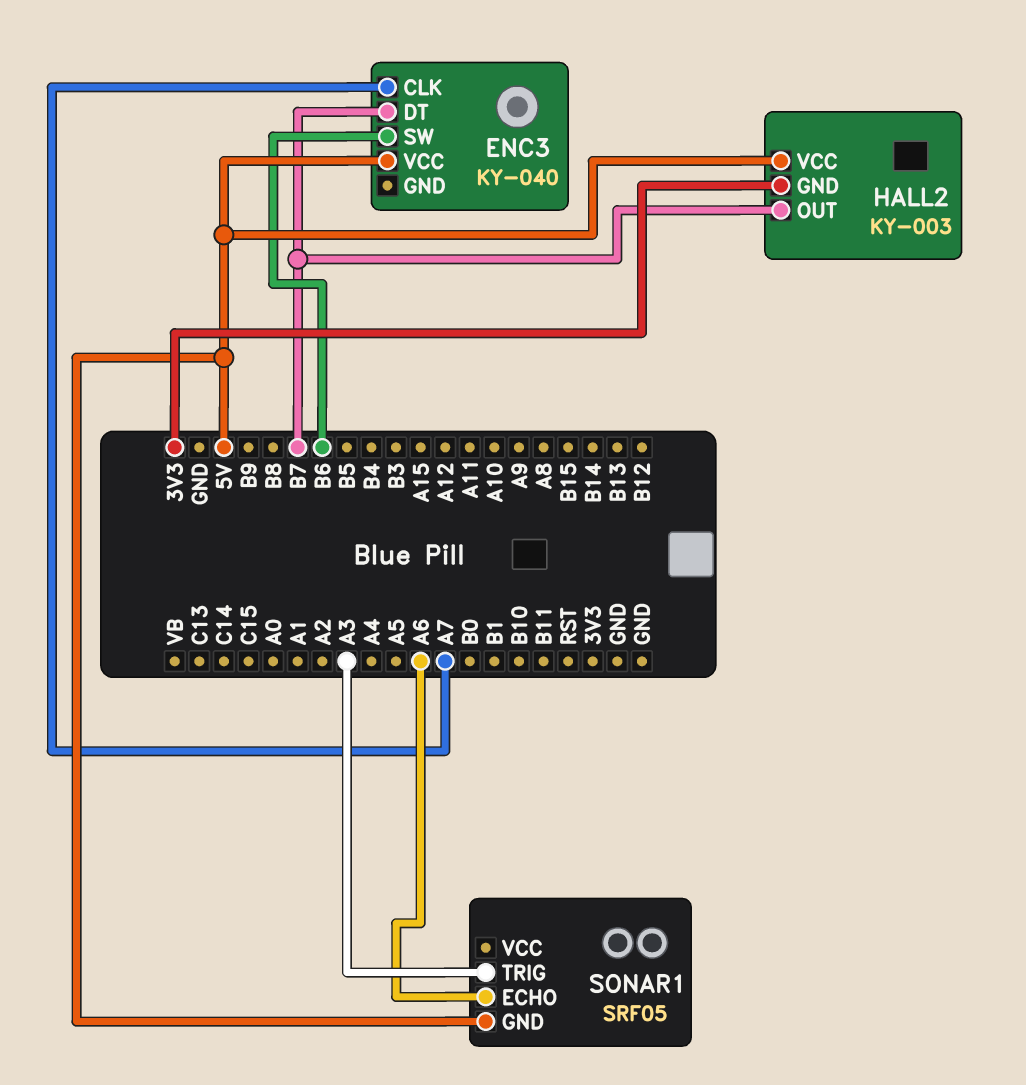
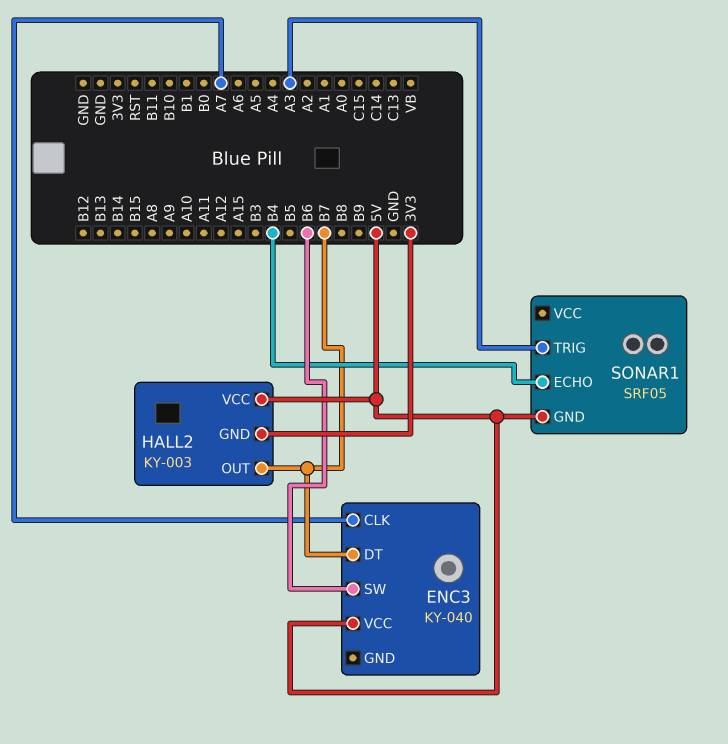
SONAR1 pin ECHO: A6 -> B4

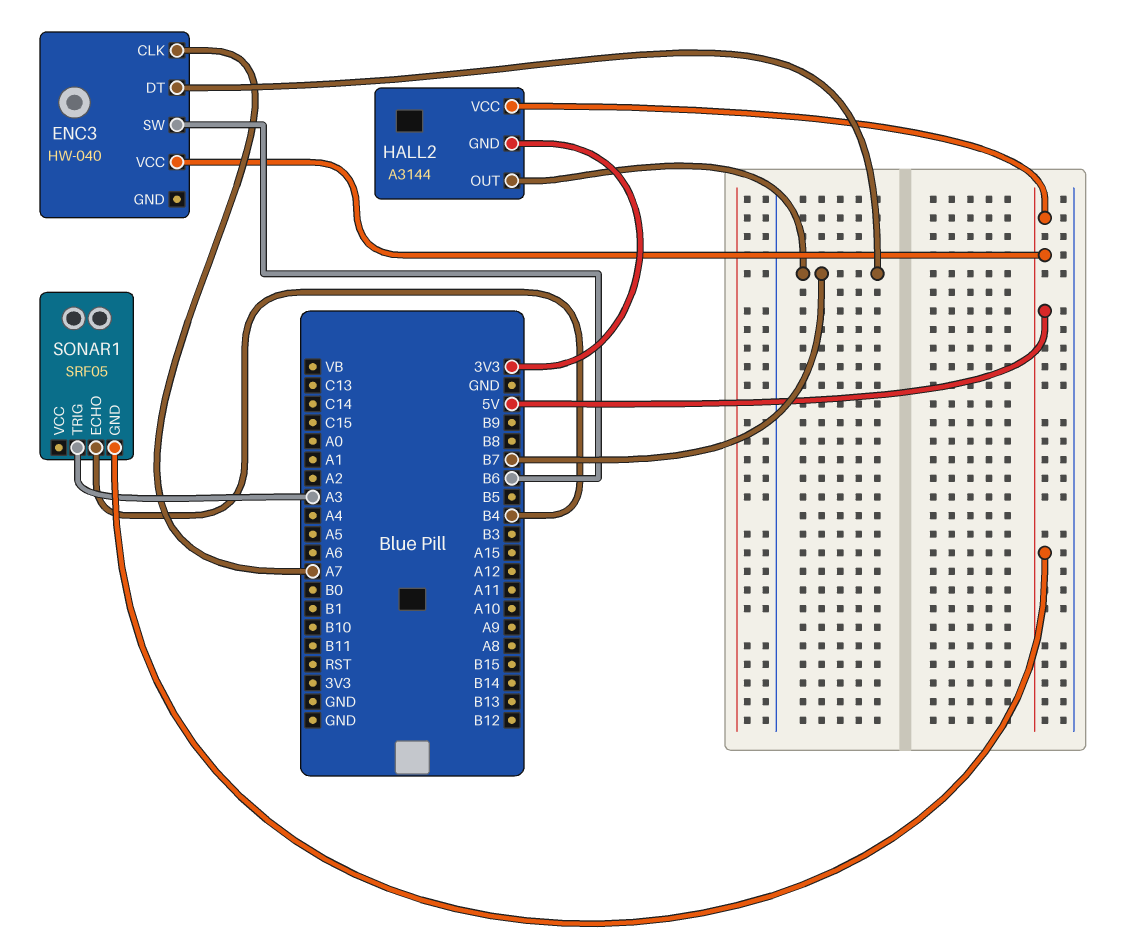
ENC3: KY-040 -> HW-040
HALL2: KY-003 -> A3144

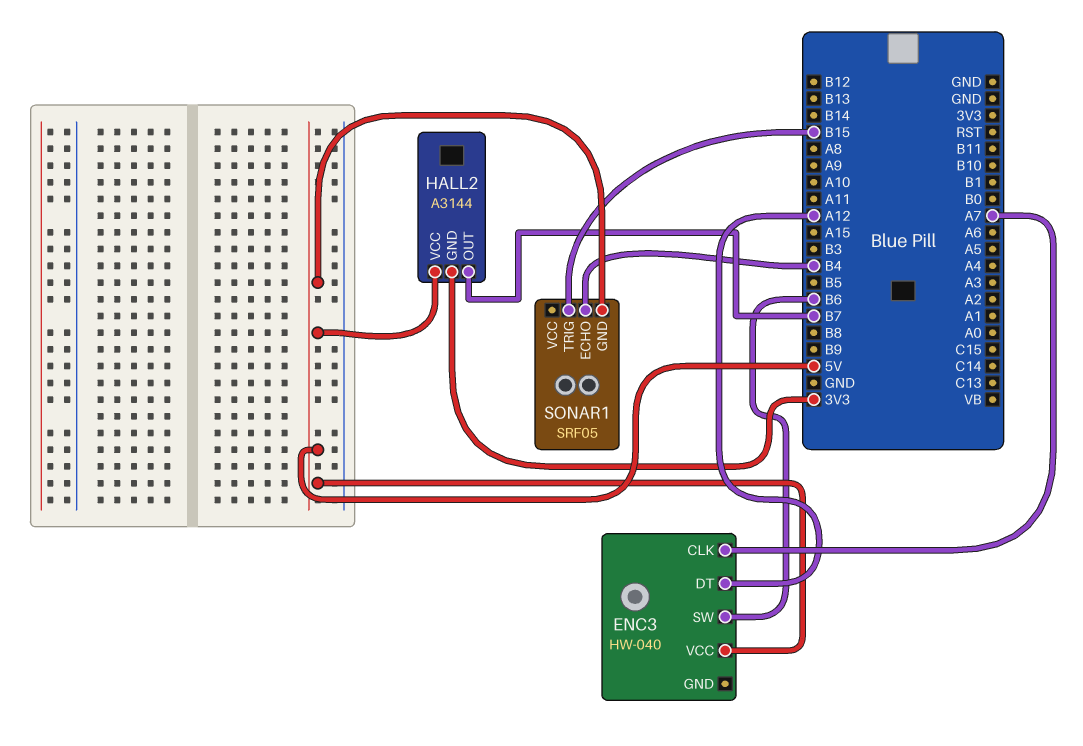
ENC3 pin DT: B7 -> A12
SONAR1 pin TRIG: A3 -> B15

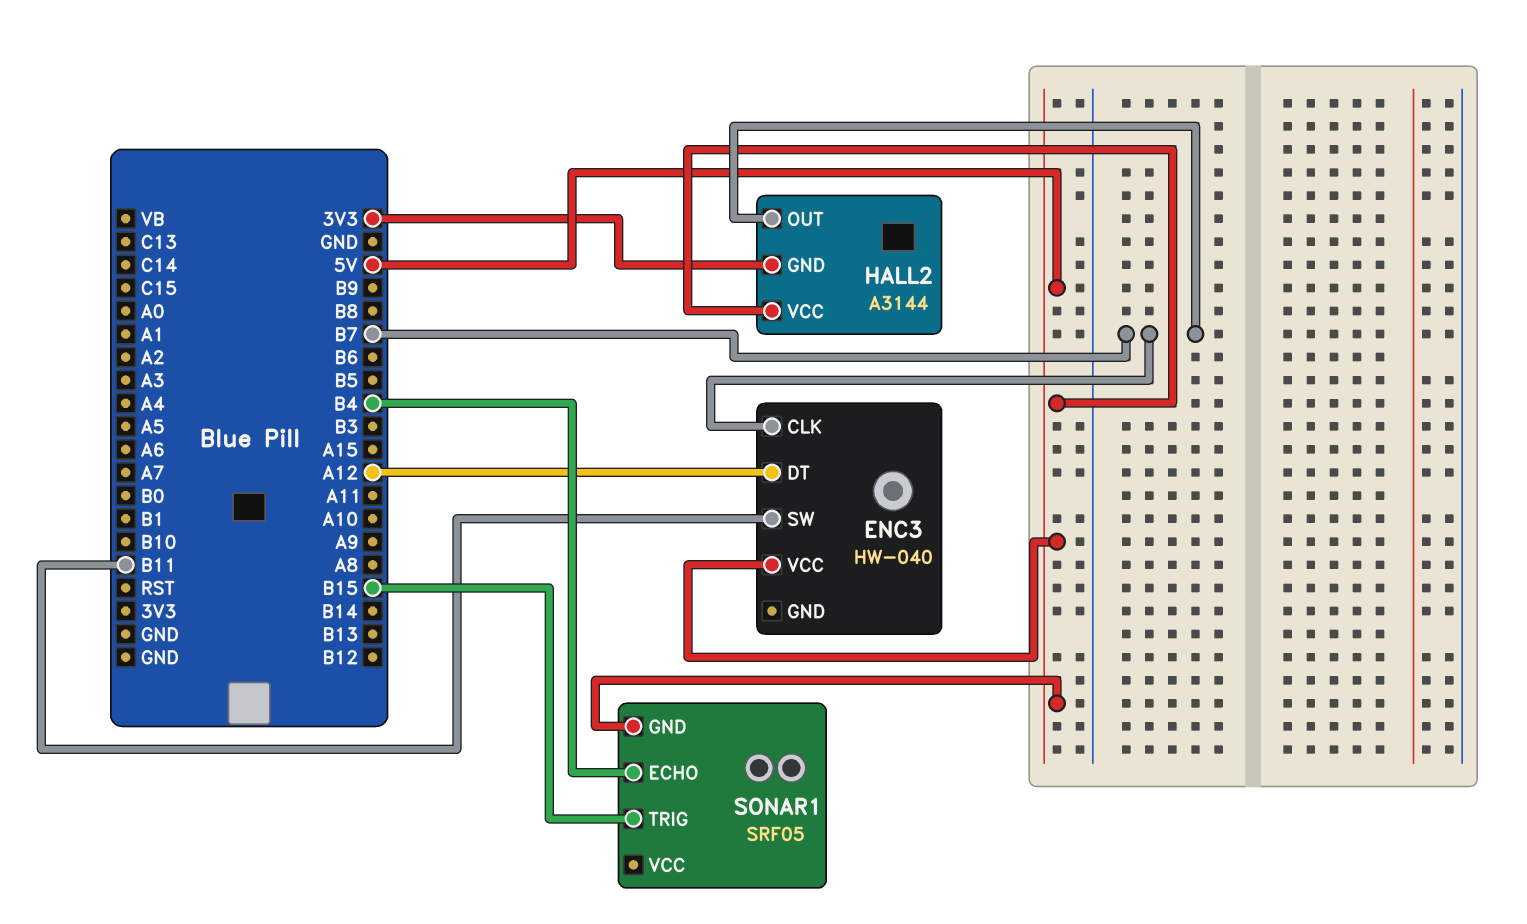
ENC3 pin CLK: A7 -> B7
ENC3 pin SW: B6 -> B11

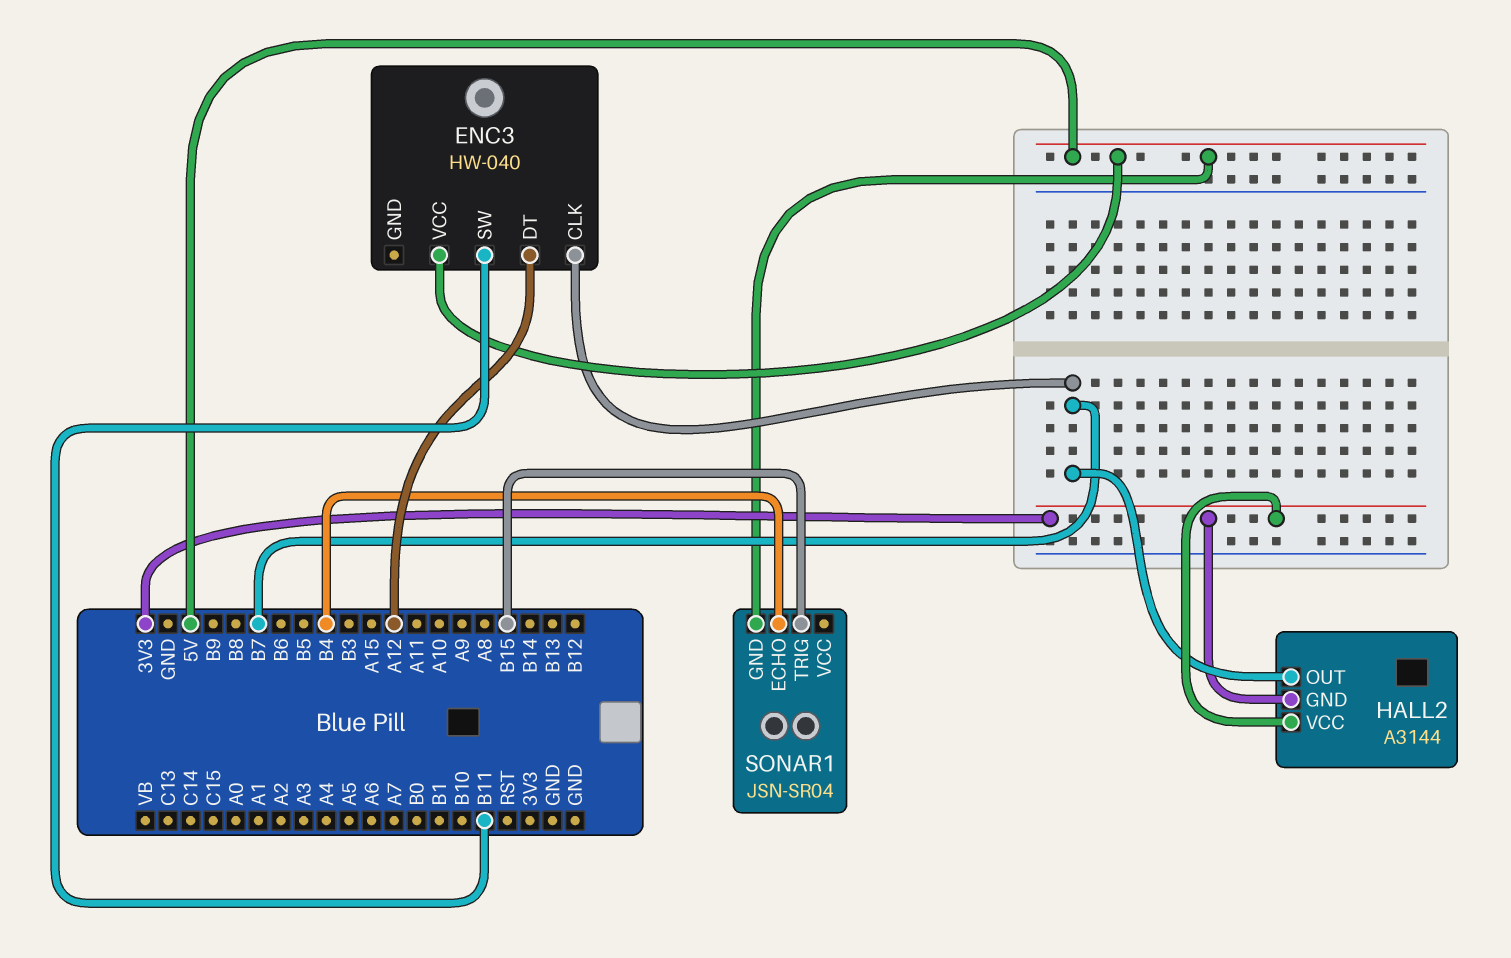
HALL2 pin VCC: 5V -> 3V3
SONAR1: SRF05 -> JSN-SR04

